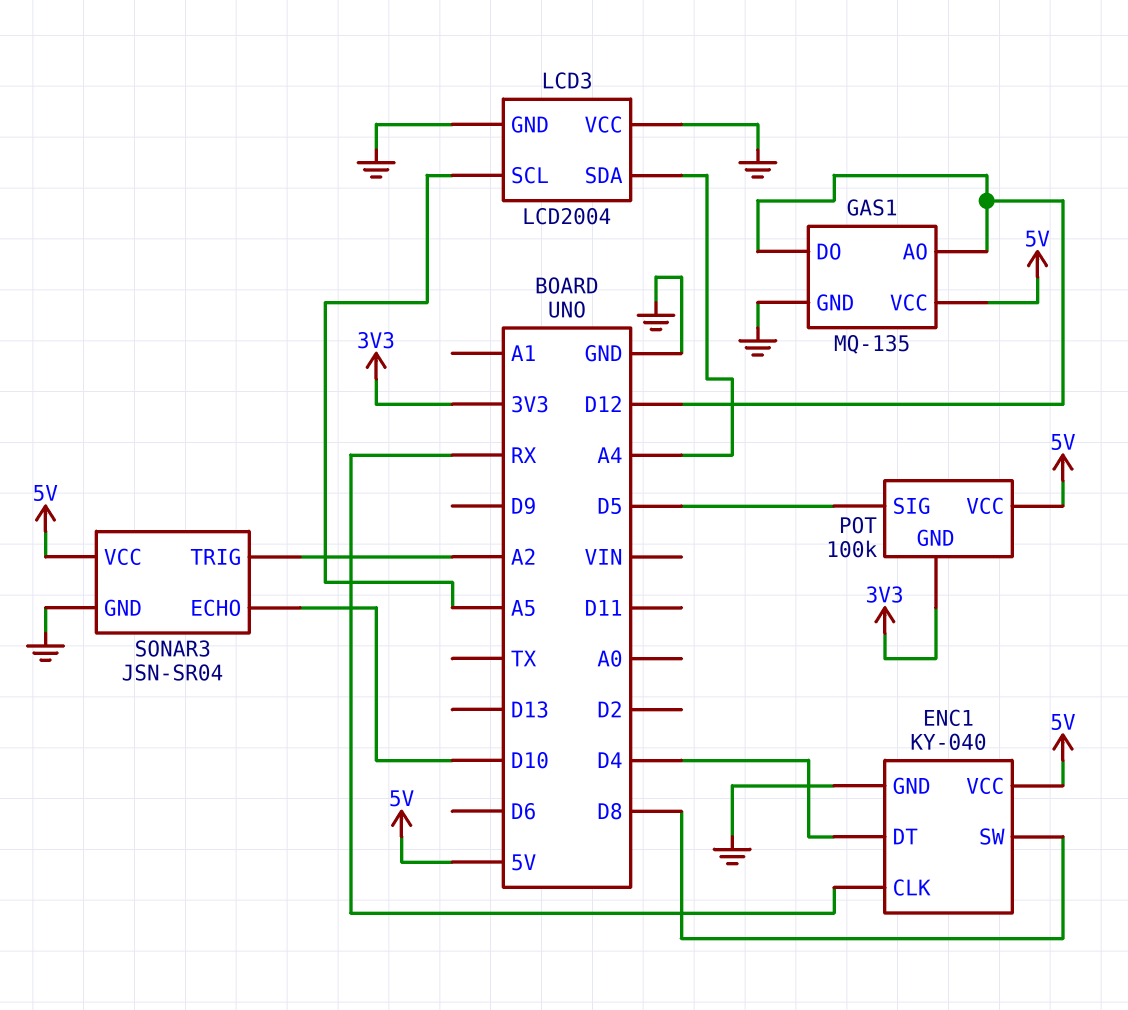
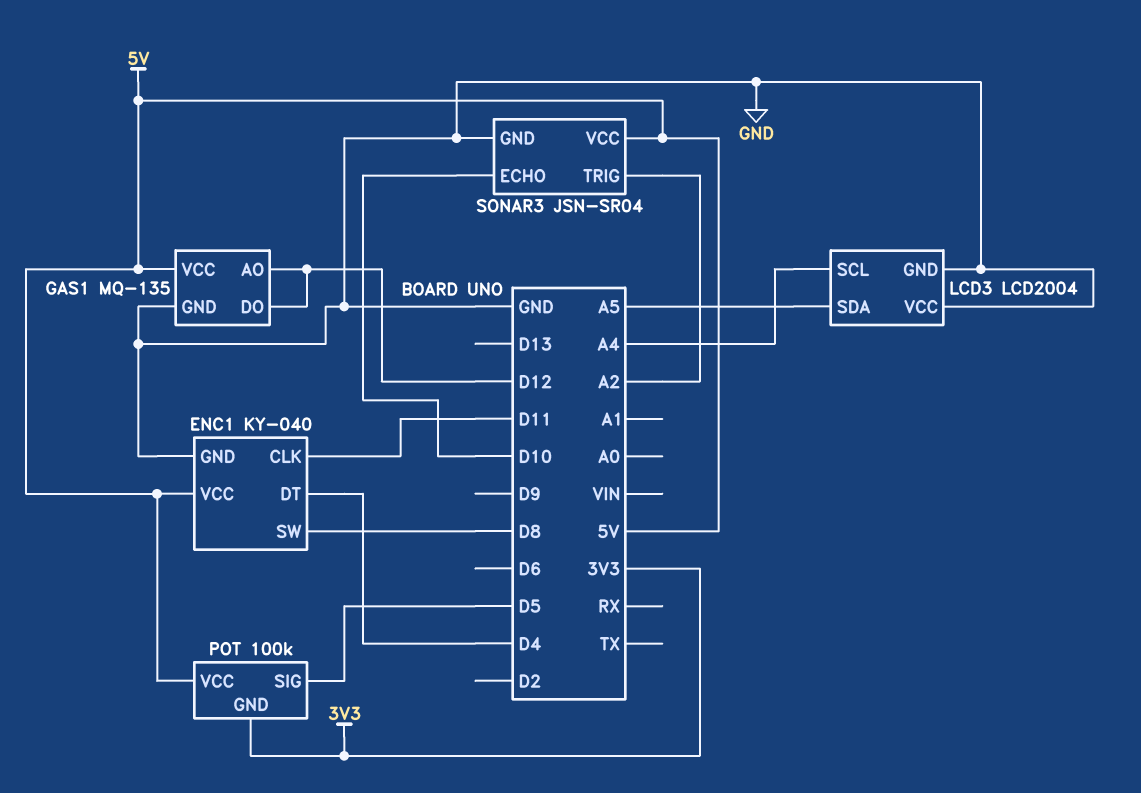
ENC1 pin CLK: RX -> D11
LCD3 pin SCL: A5 -> A4
LCD3 pin SDA: A4 -> A5

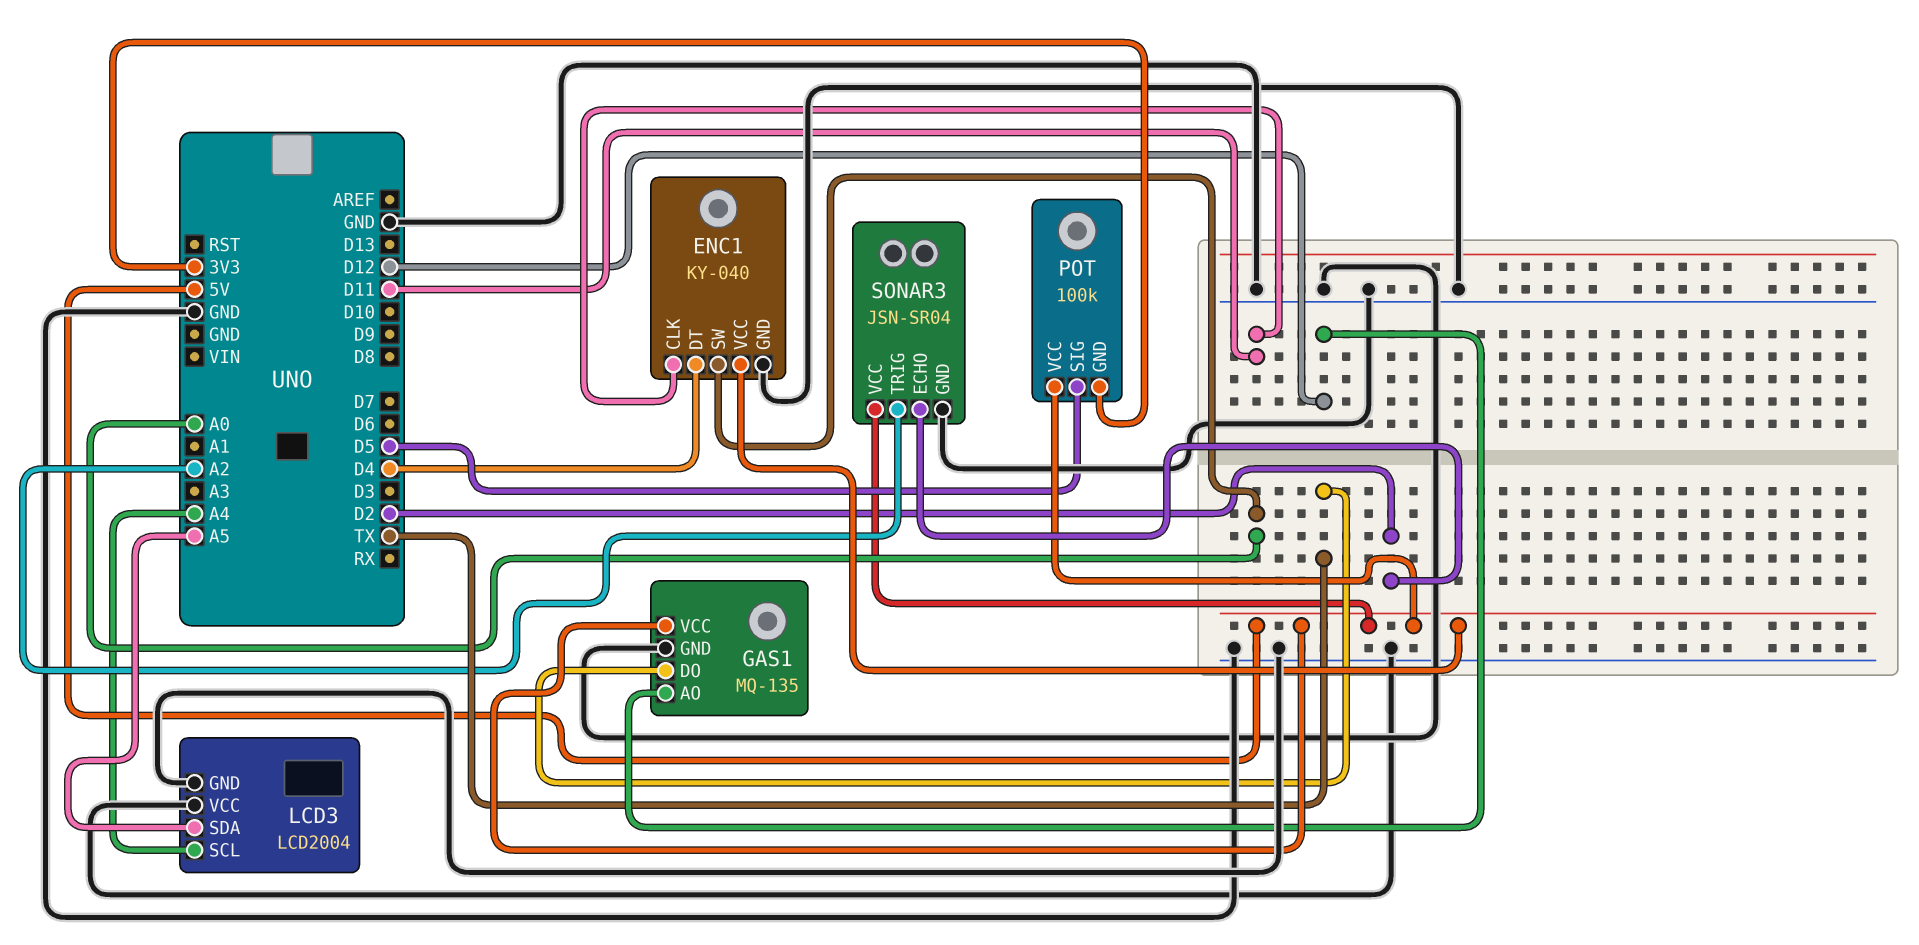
ENC1 pin SW: D8 -> A0
GAS1 pin DO: D12 -> TX
SONAR3 pin ECHO: D10 -> D2

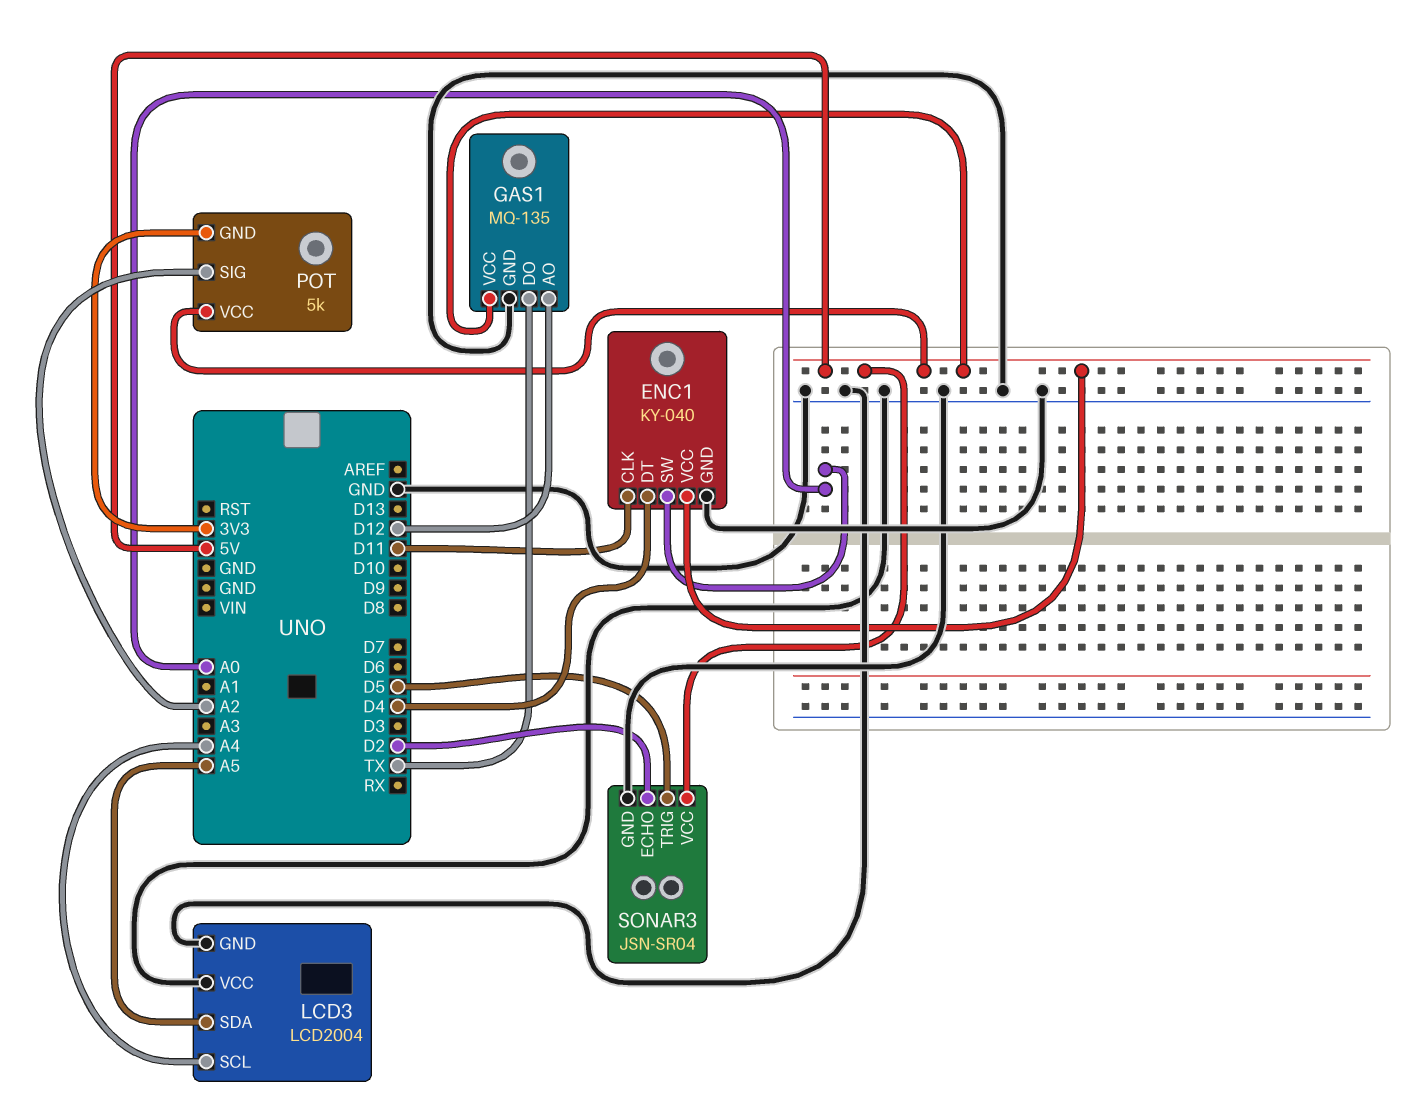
POT: 100k -> 5k
POT pin SIG: D5 -> A2
SONAR3 pin TRIG: A2 -> D5

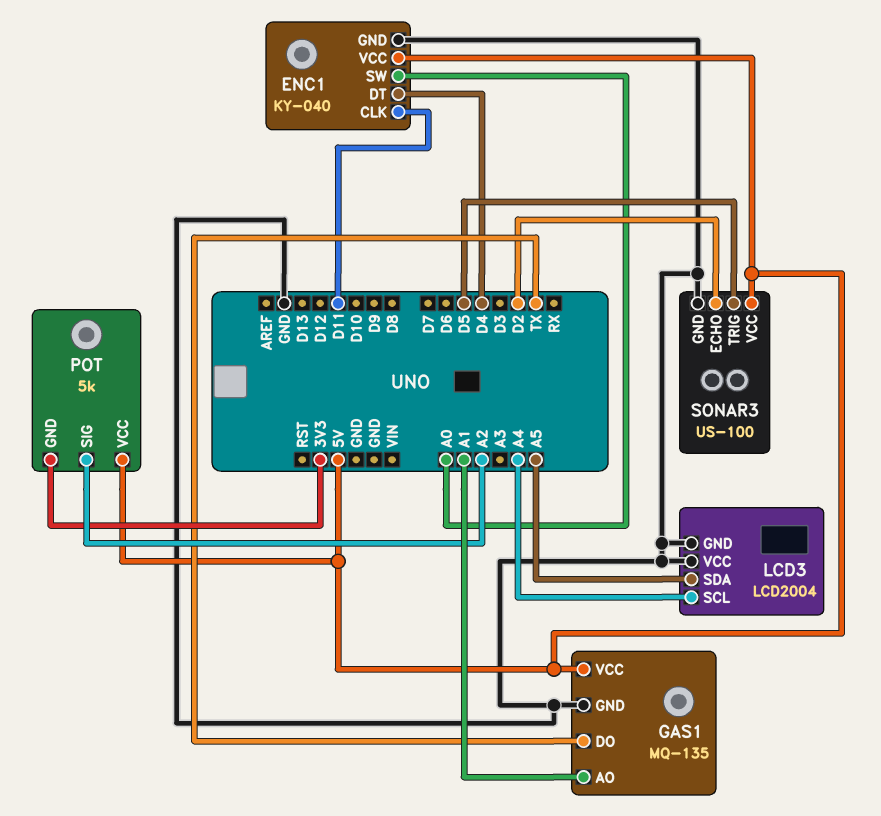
GAS1 pin AO: D12 -> A1
SONAR3: JSN-SR04 -> US-100

